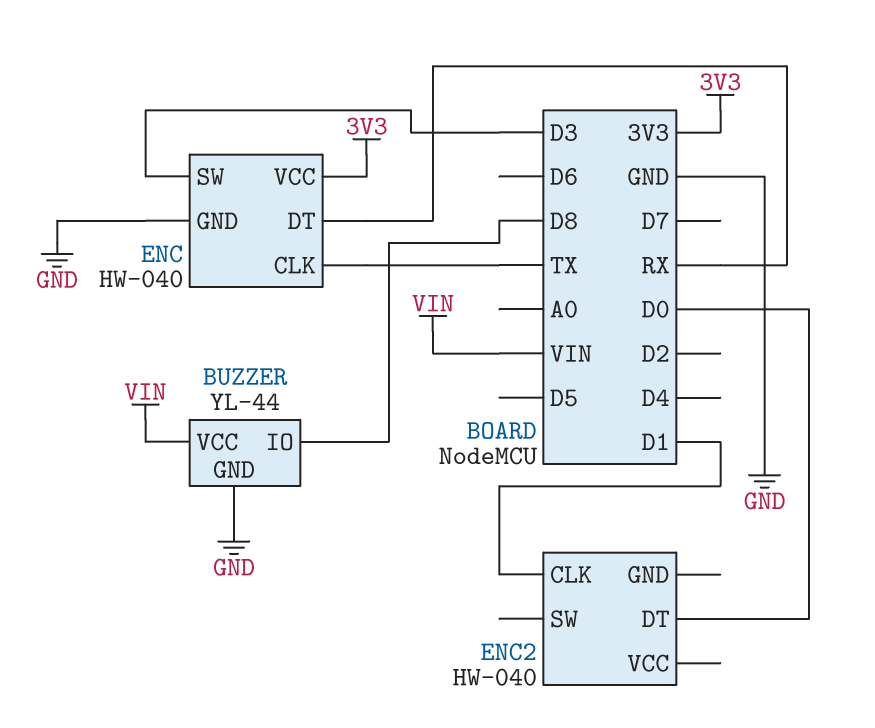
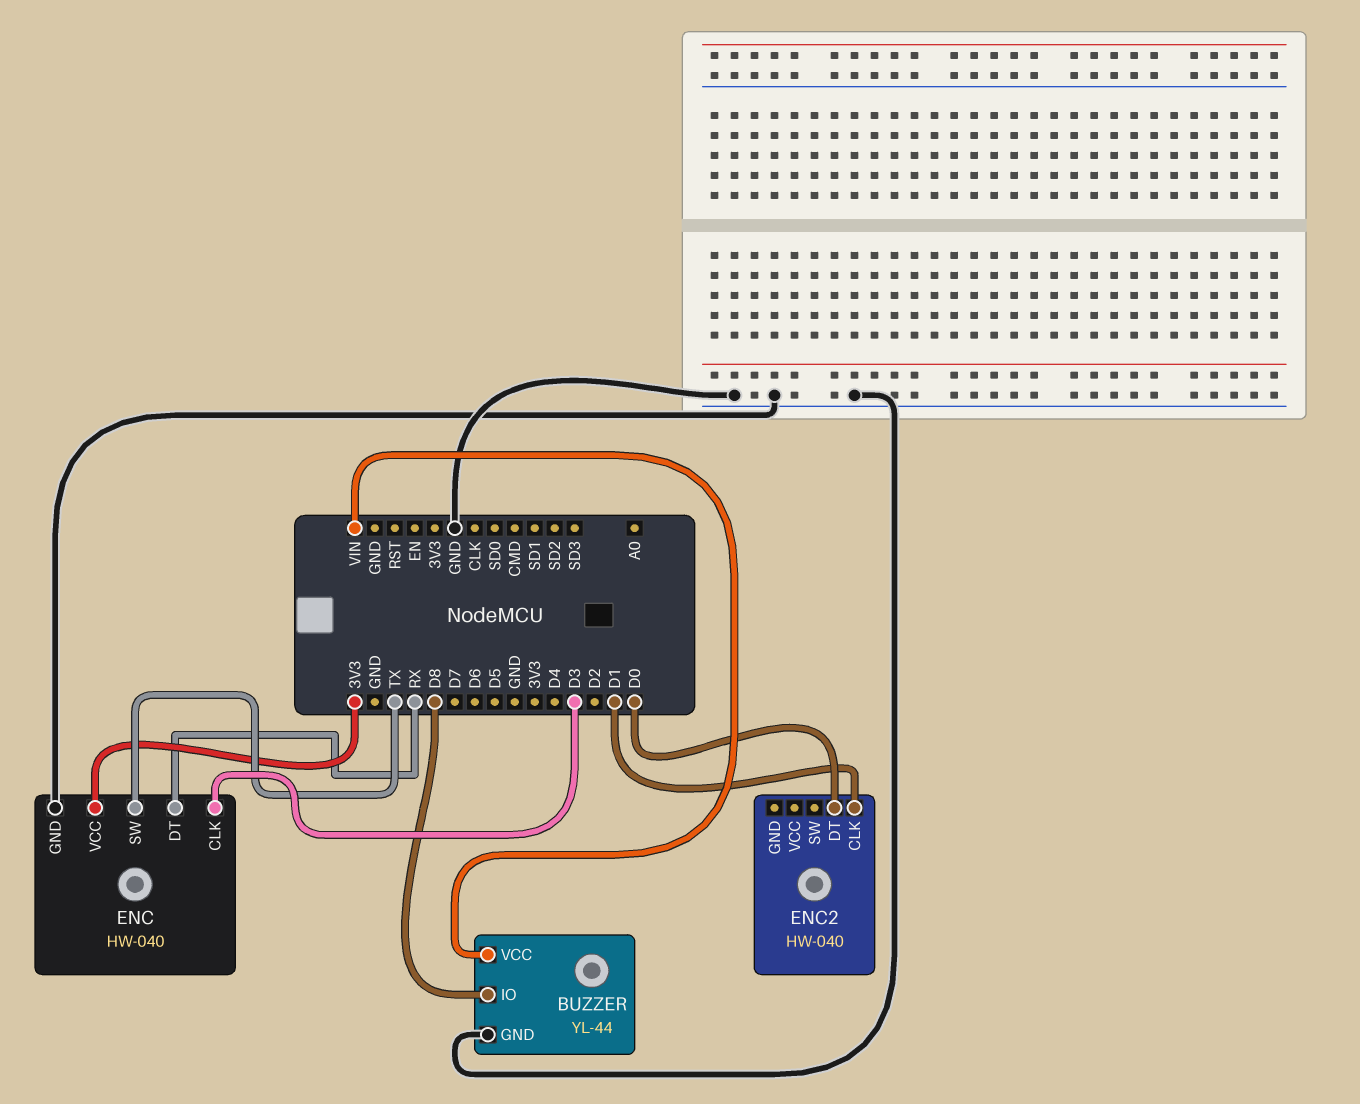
ENC pin CLK: TX -> D3
ENC pin SW: D3 -> TX

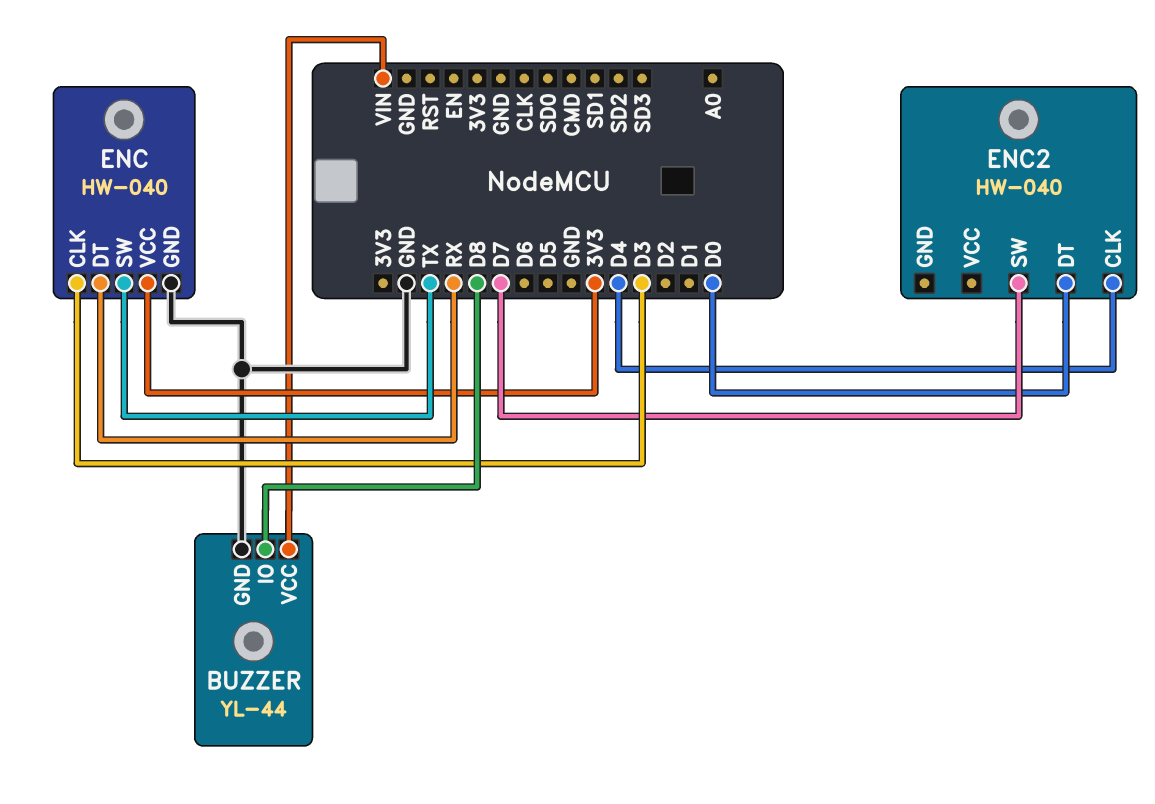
ENC2 pin CLK: D1 -> D4
ENC2 pin SW: none -> D7

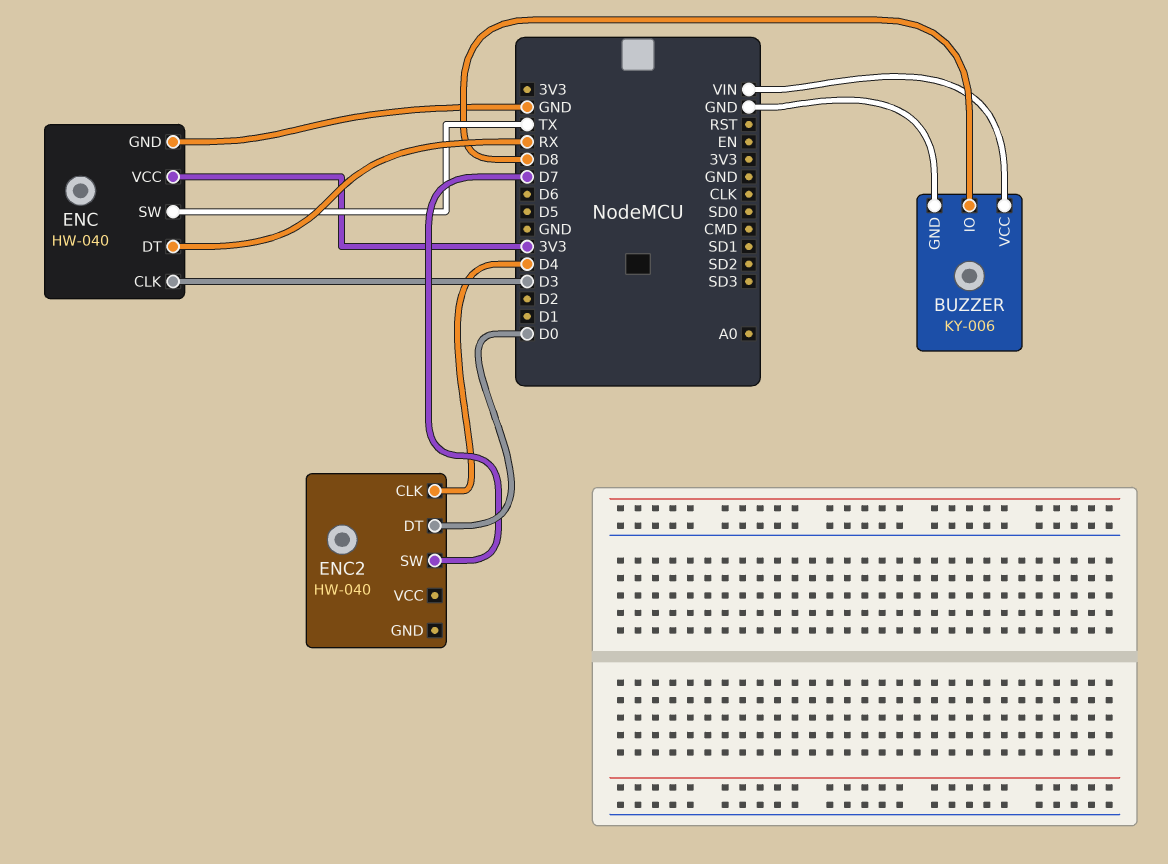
BUZZER: YL-44 -> KY-006

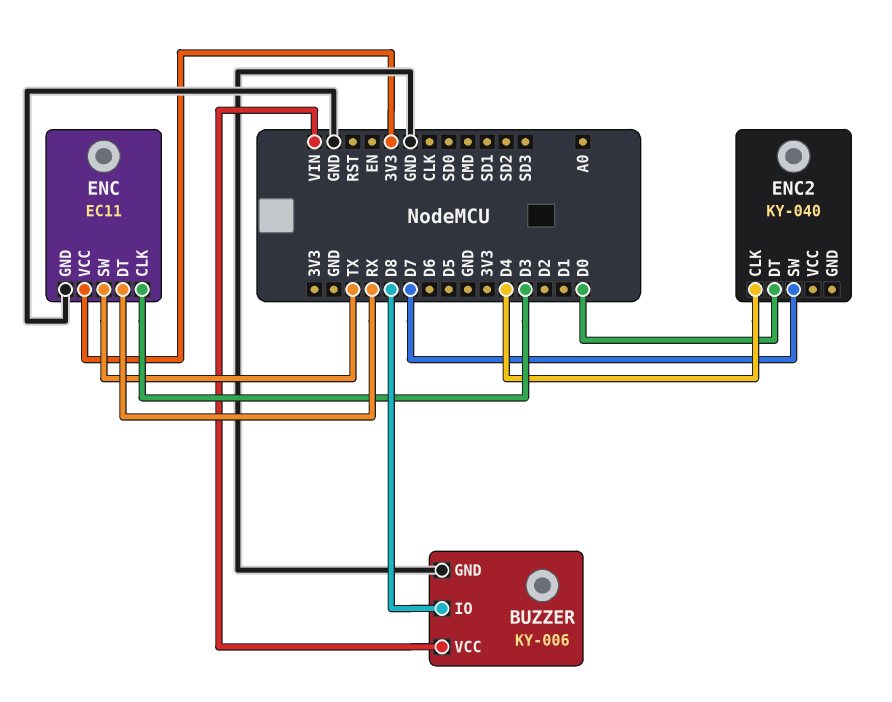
ENC: HW-040 -> EC11
ENC2: HW-040 -> KY-040

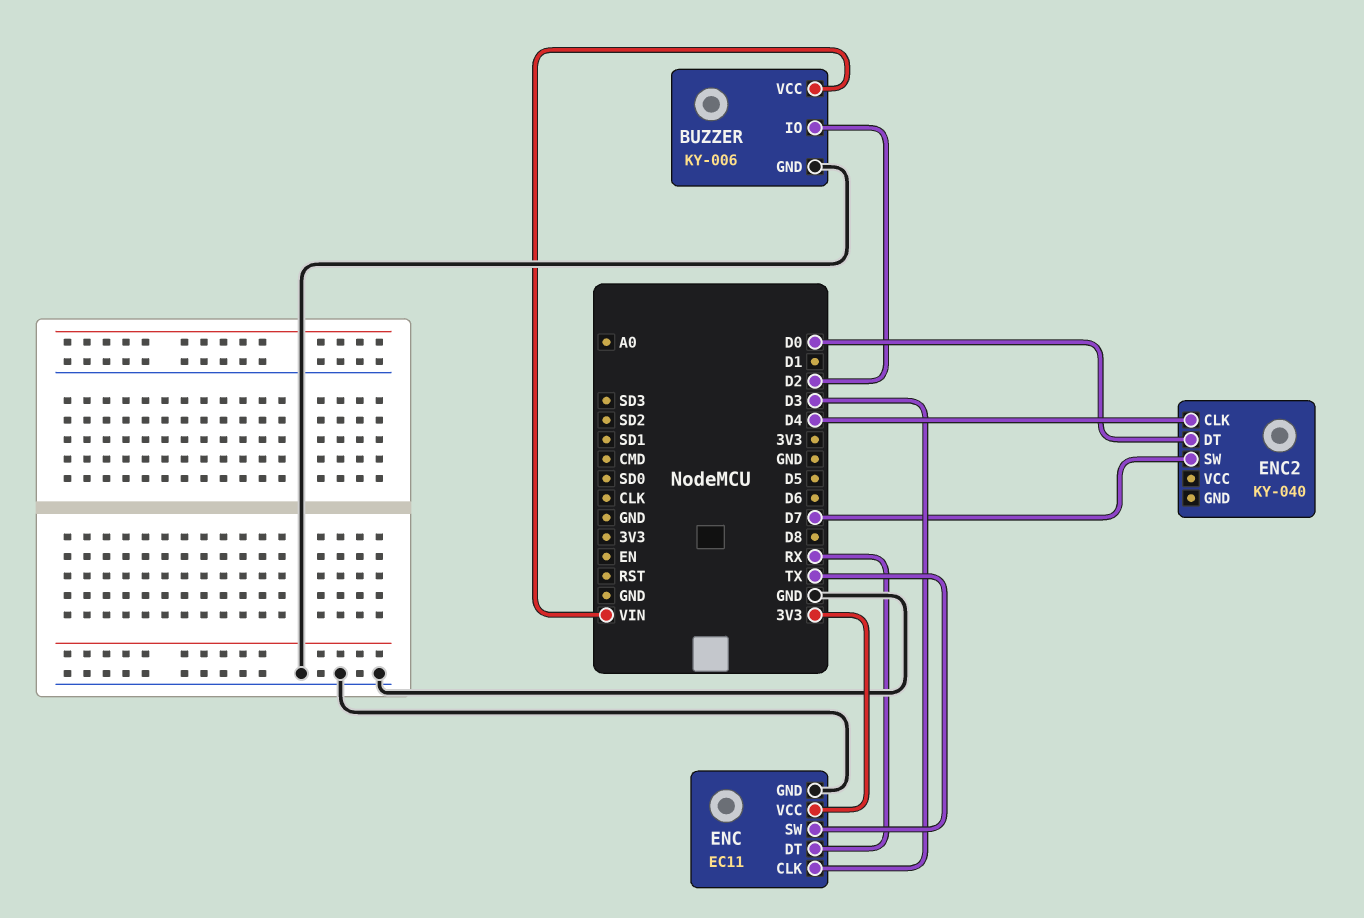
BUZZER pin IO: D8 -> D2

